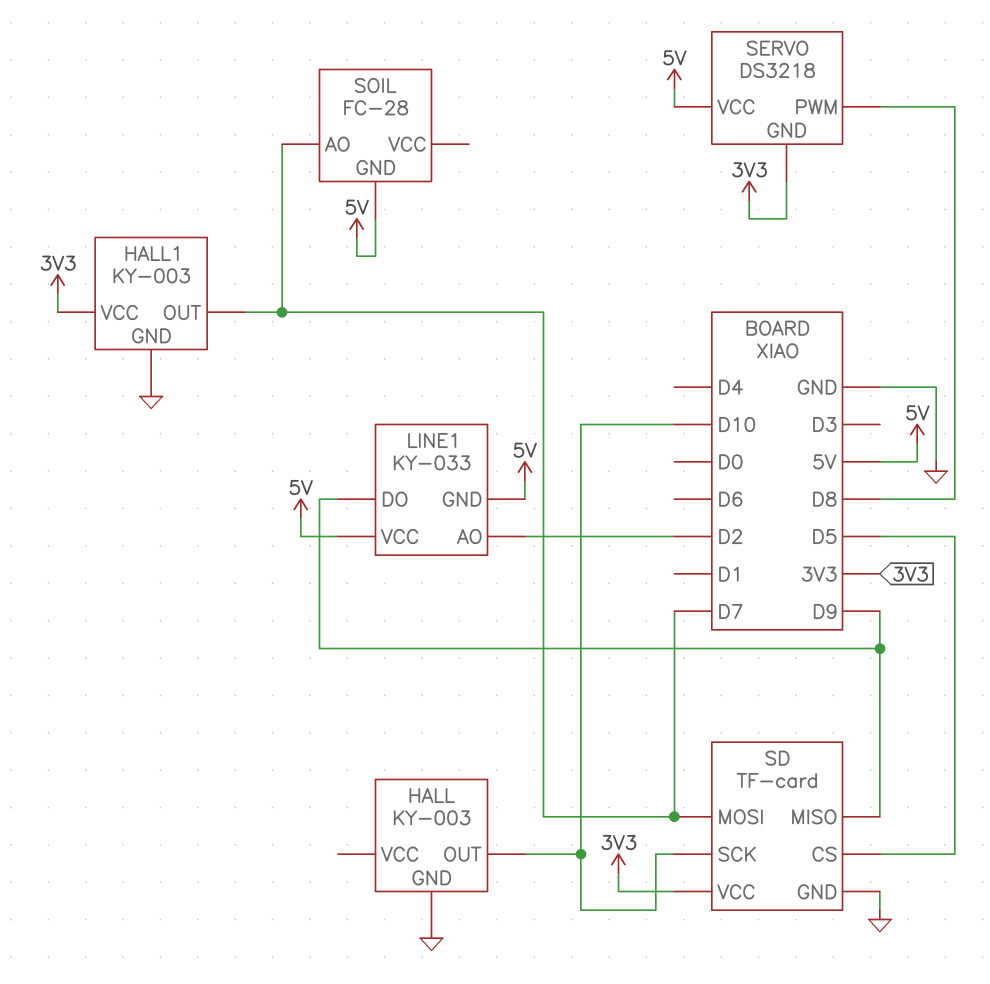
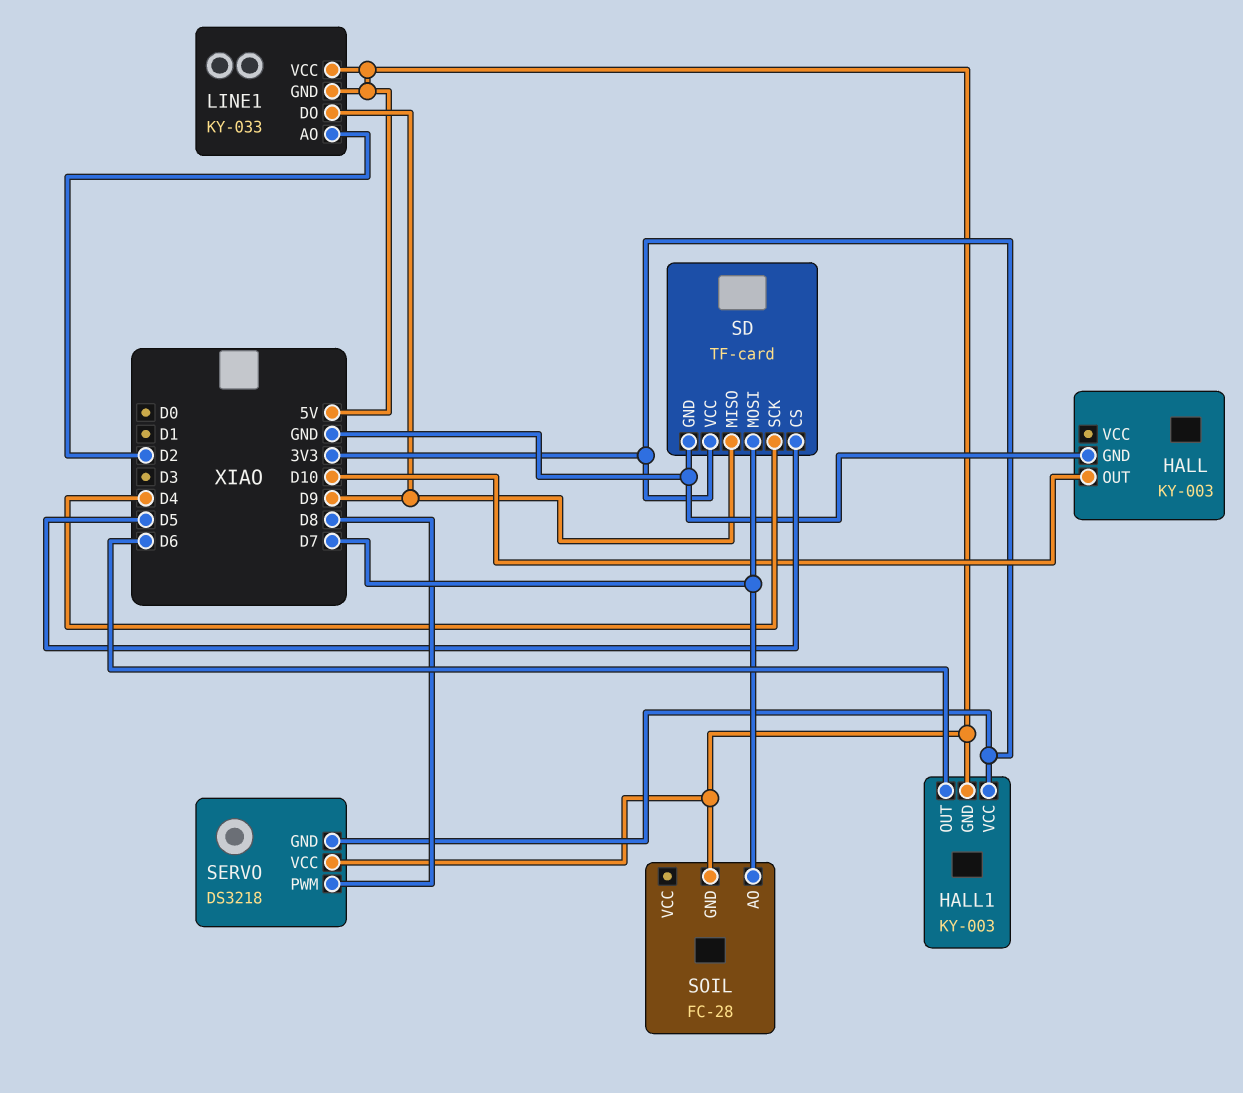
HALL1 pin GND: GND -> 5V
HALL1 pin OUT: D7 -> D6
SD pin SCK: D10 -> D4

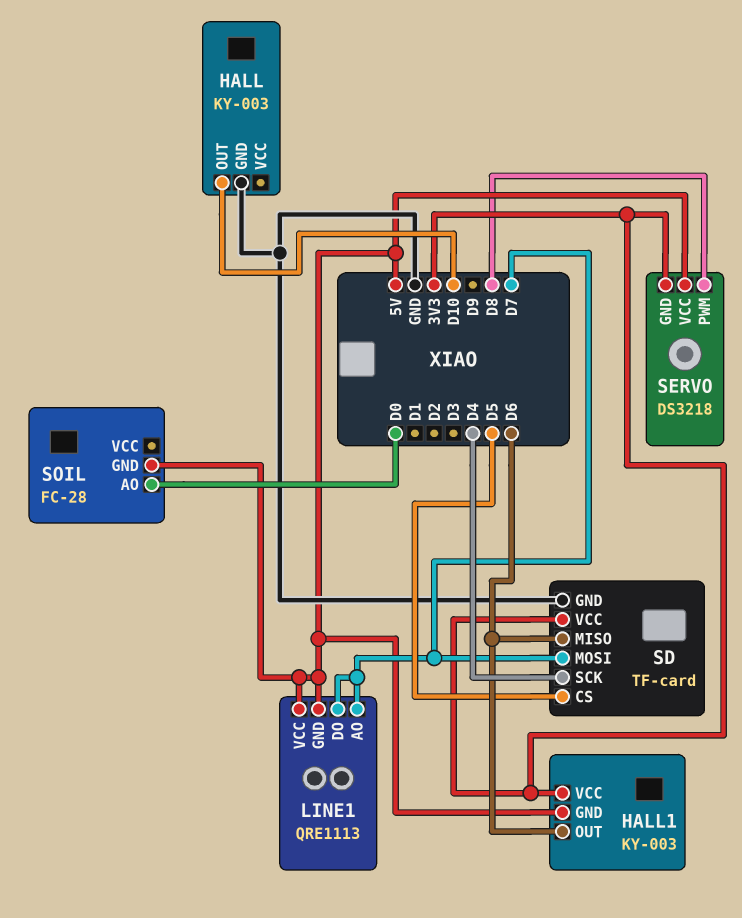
LINE1: KY-033 -> QRE1113
LINE1 pin AO: D2 -> D7
LINE1 pin DO: D9 -> D7
SD pin MISO: D9 -> D6
SOIL pin AO: D7 -> D0

